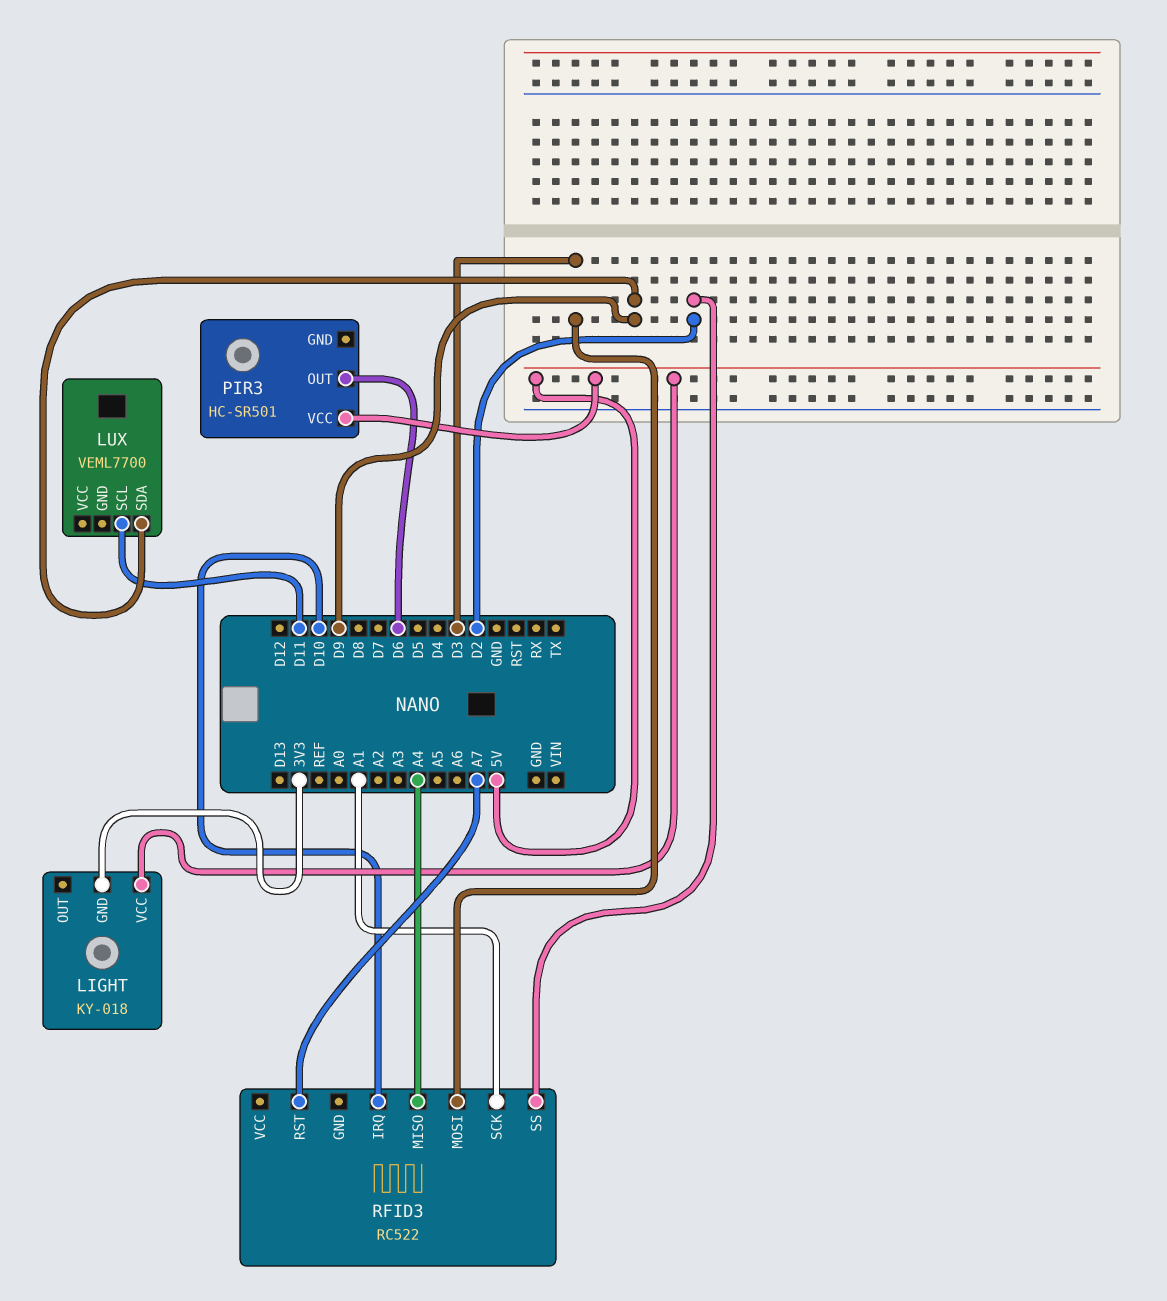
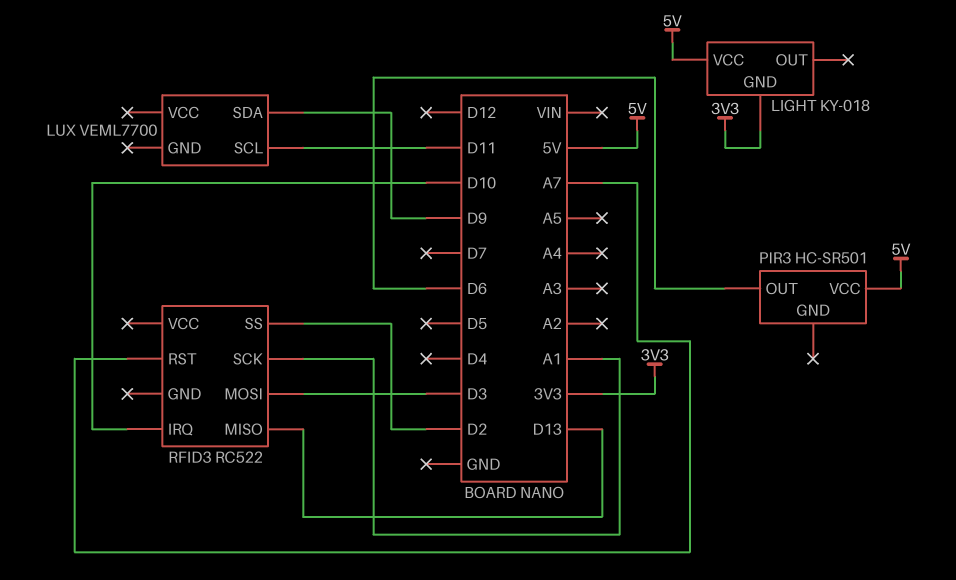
RFID3 pin MISO: A4 -> D13

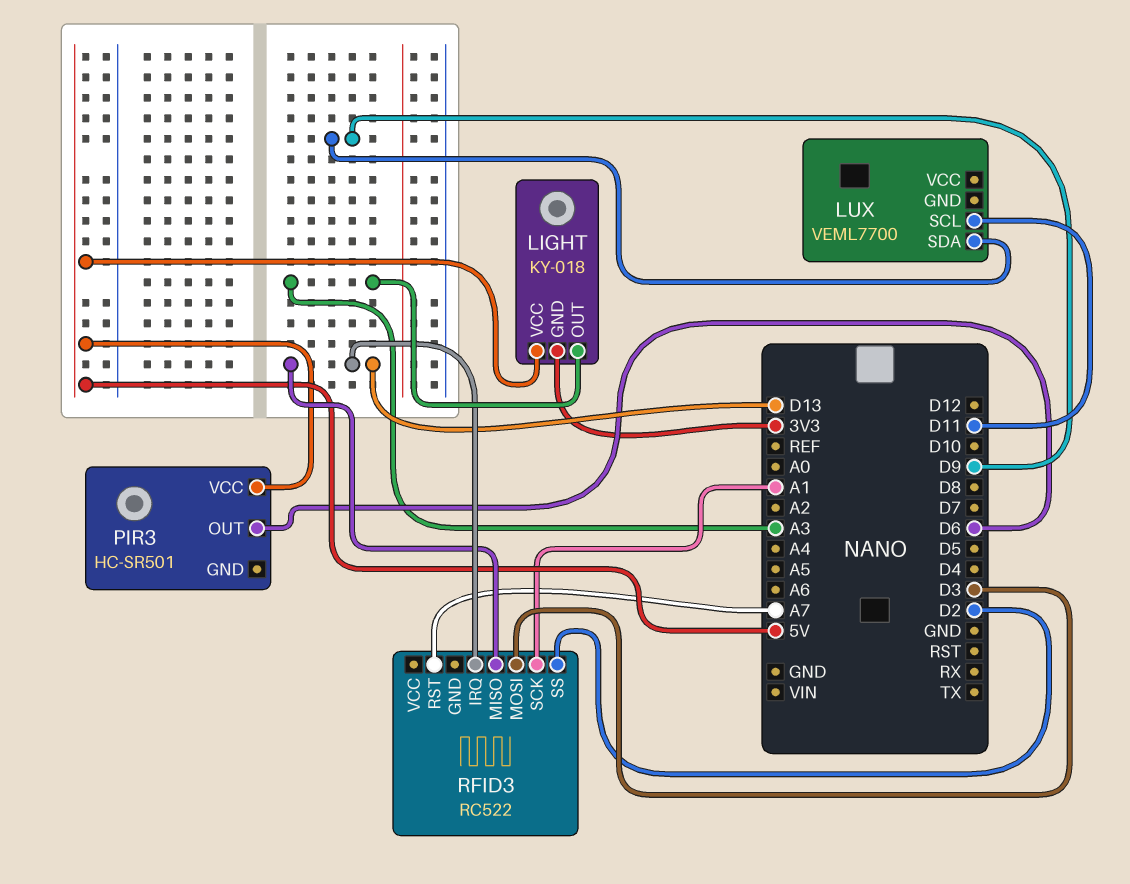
LIGHT pin OUT: none -> A3
RFID3 pin IRQ: D10 -> D13

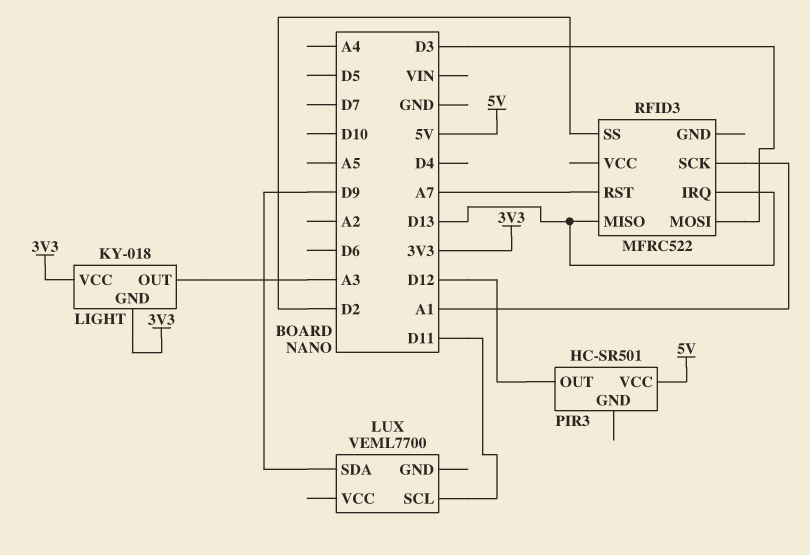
LIGHT pin VCC: 5V -> 3V3
PIR3 pin OUT: D6 -> D12
RFID3: RC522 -> MFRC522

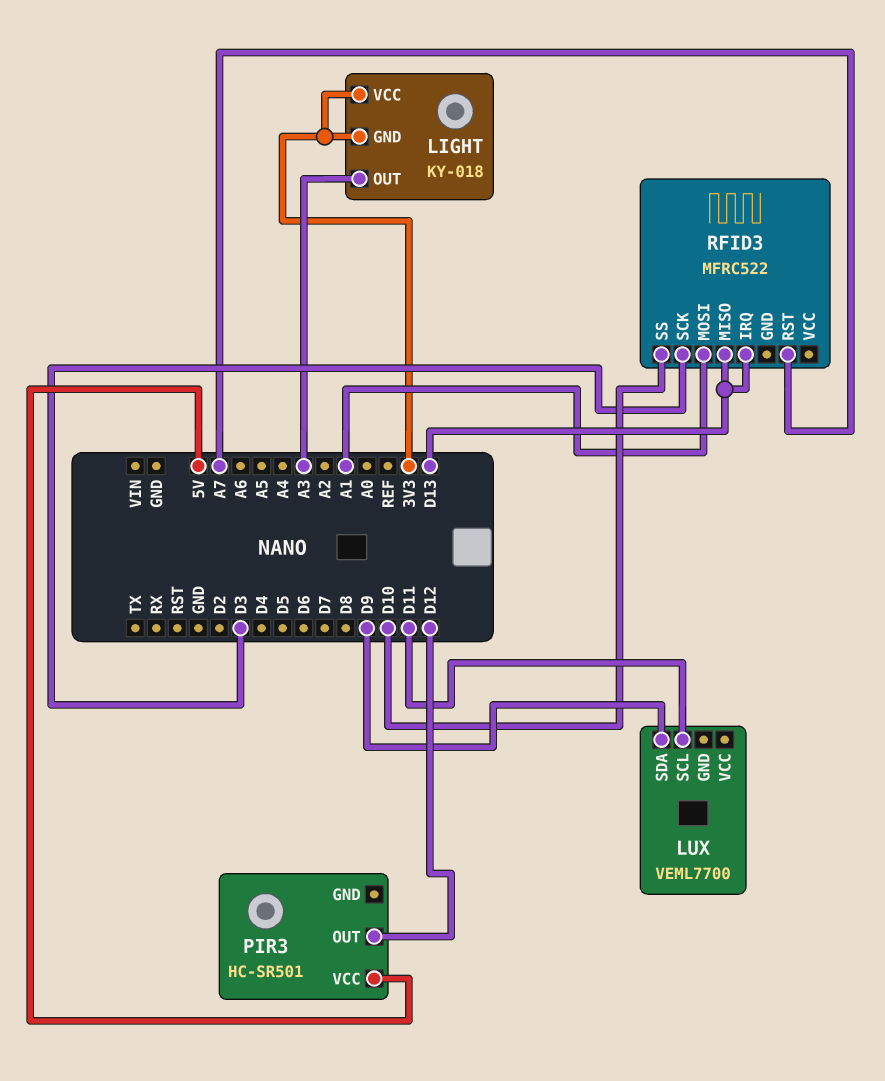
RFID3 pin MOSI: D3 -> A1
RFID3 pin SCK: A1 -> D3
RFID3 pin SS: D2 -> D10

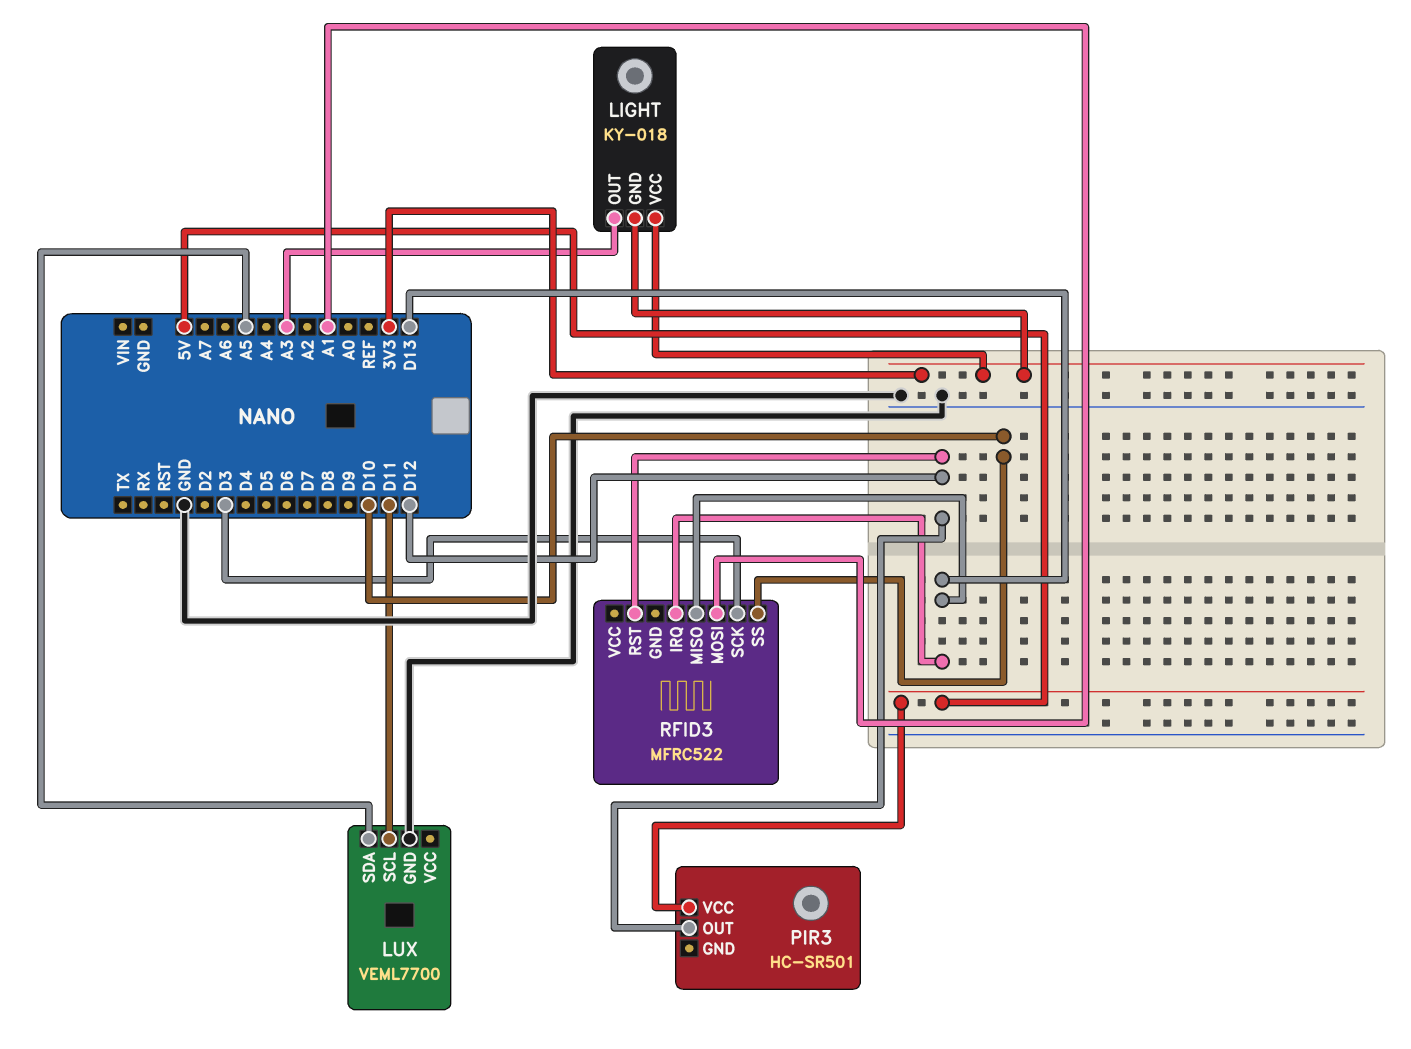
LUX pin GND: none -> GND
LUX pin SDA: D9 -> A5
RFID3 pin RST: A7 -> D12

